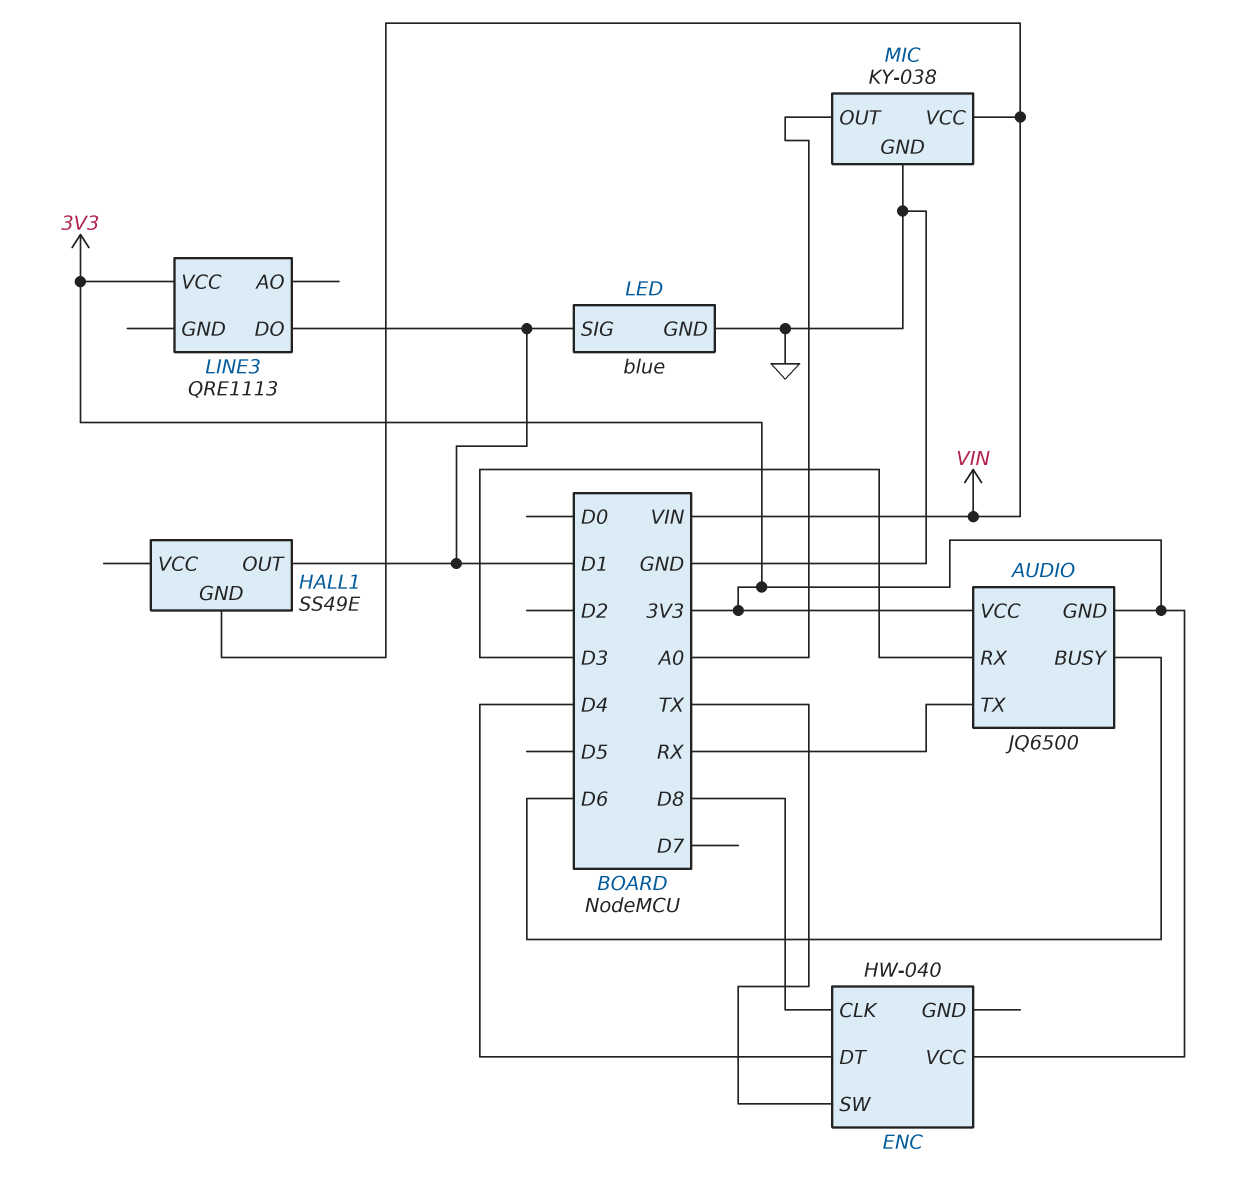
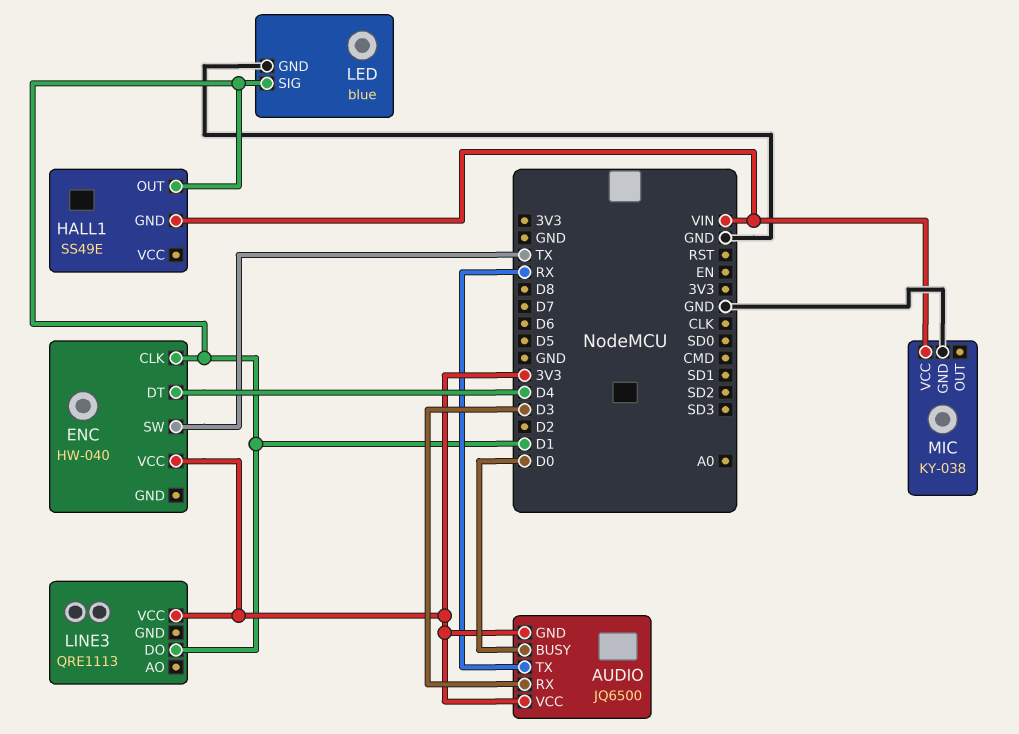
AUDIO pin BUSY: D6 -> D0
ENC pin CLK: D8 -> D1
MIC pin OUT: A0 -> none

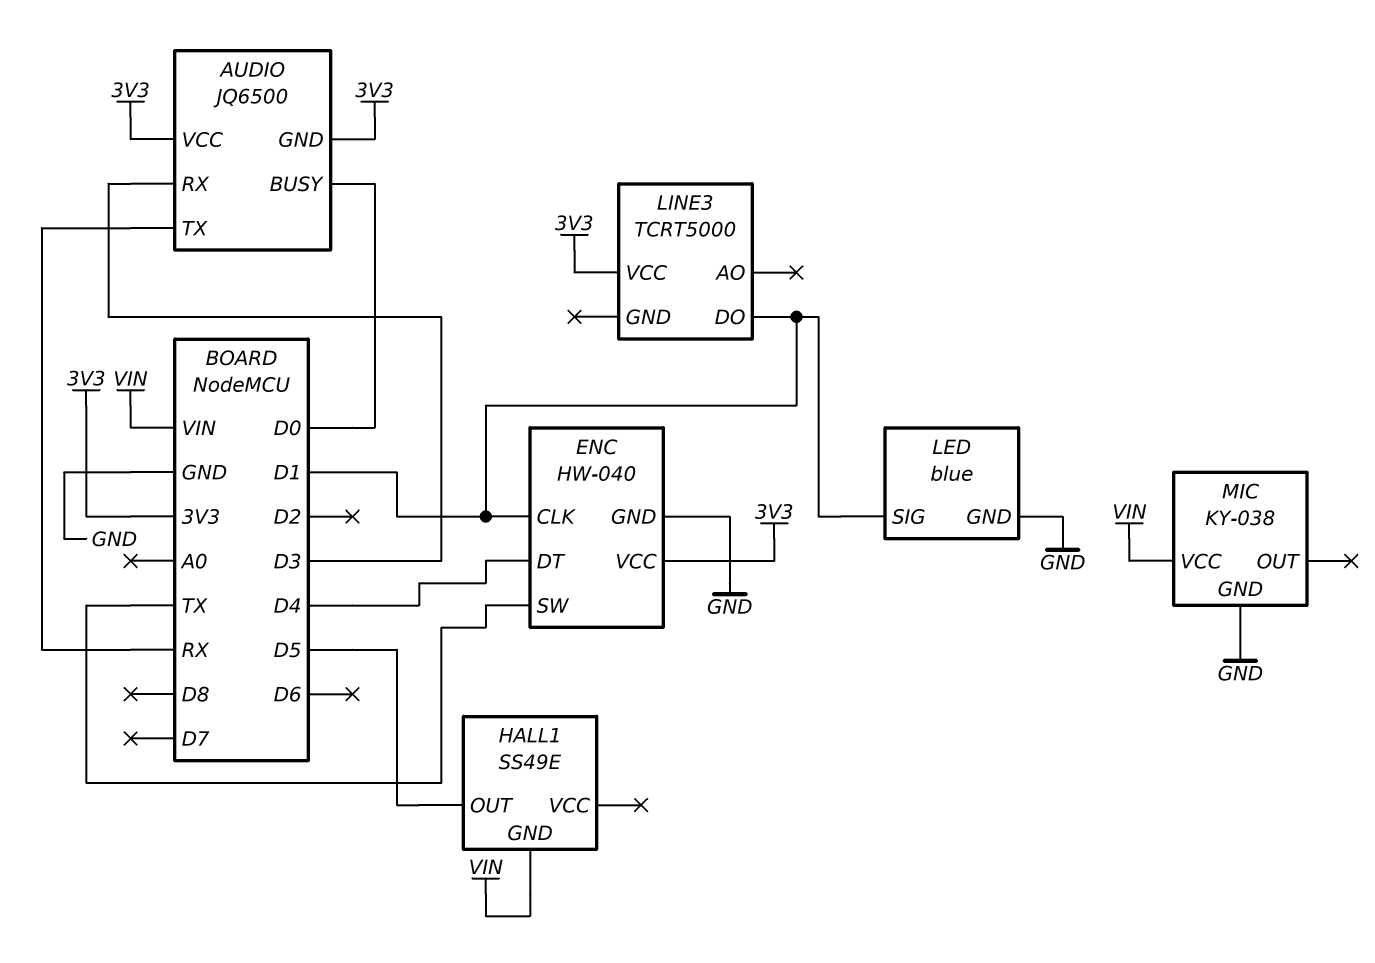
ENC pin GND: none -> GND
HALL1 pin OUT: D1 -> D5
LINE3: QRE1113 -> TCRT5000

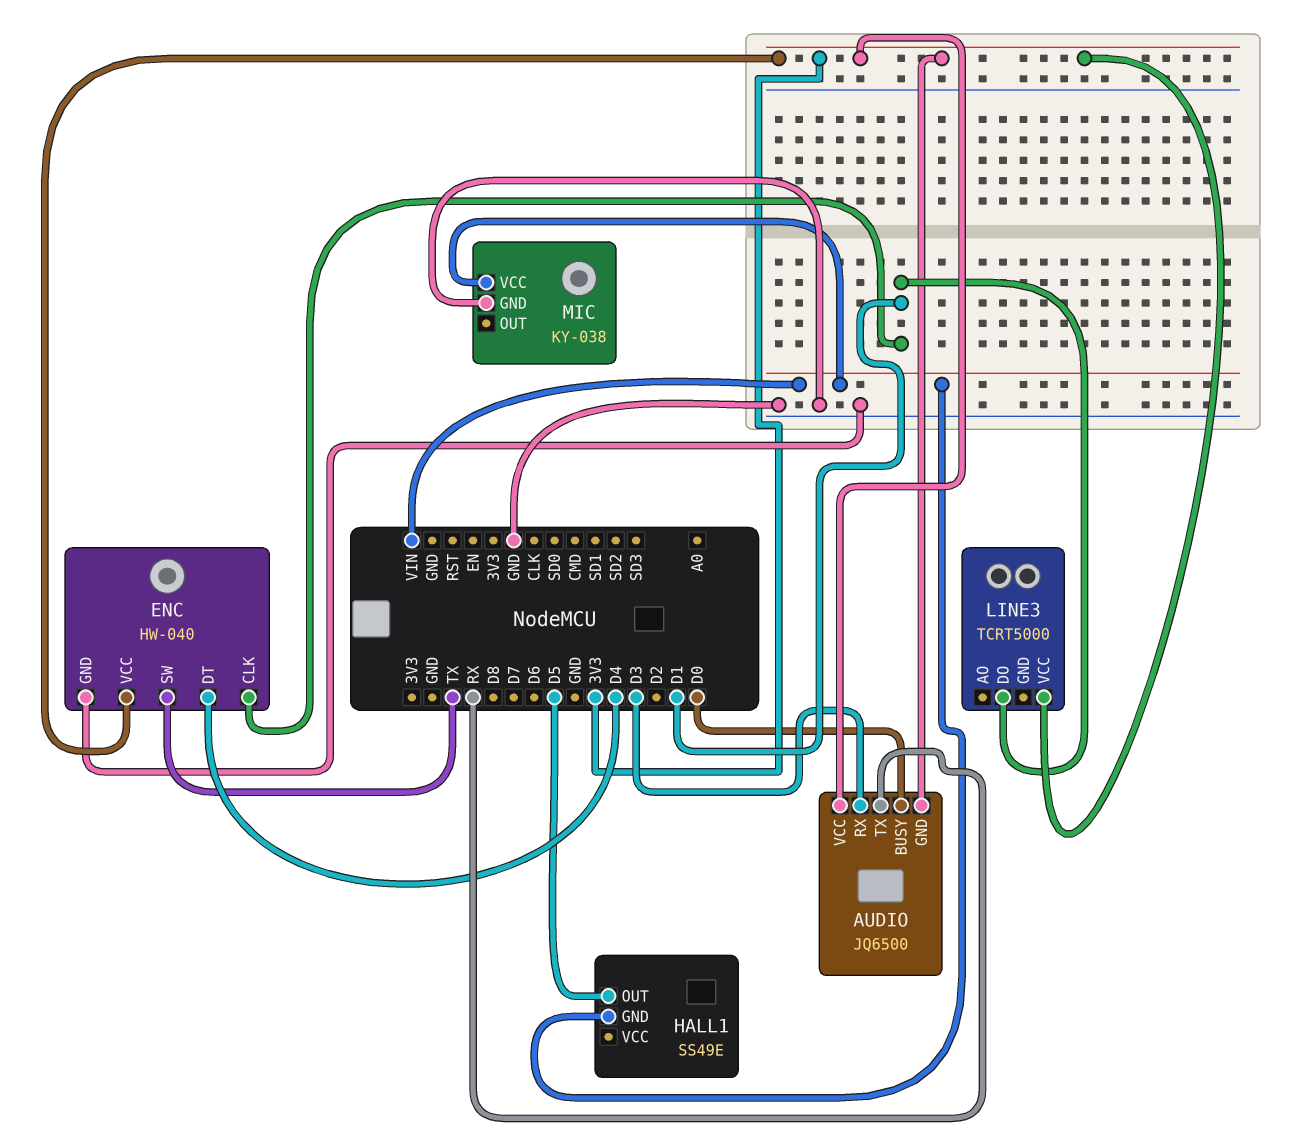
LED: blue -> none
LED pin GND: GND -> none
LED pin SIG: D1 -> none

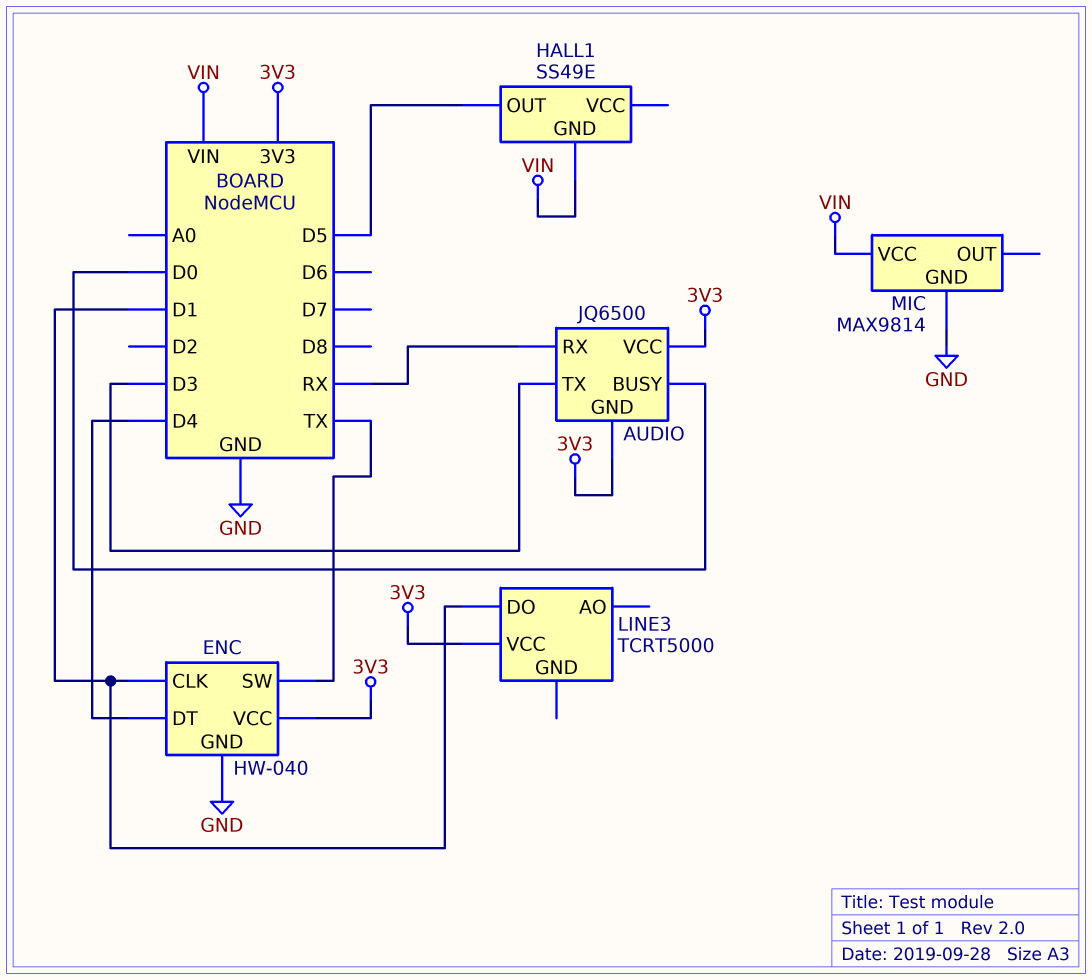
AUDIO pin RX: D3 -> RX
AUDIO pin TX: RX -> D3
MIC: KY-038 -> MAX9814

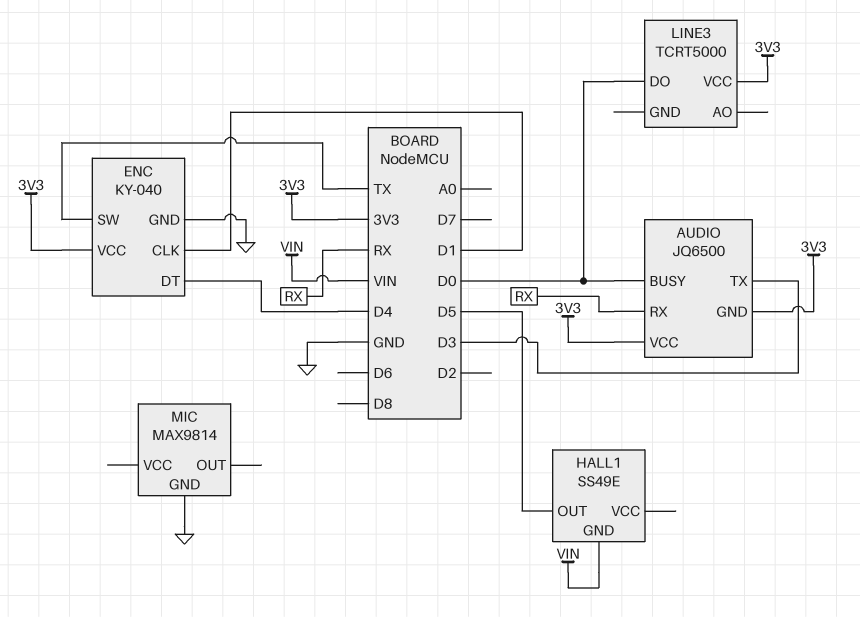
ENC: HW-040 -> KY-040
LINE3 pin DO: D1 -> D0
MIC pin VCC: VIN -> none

